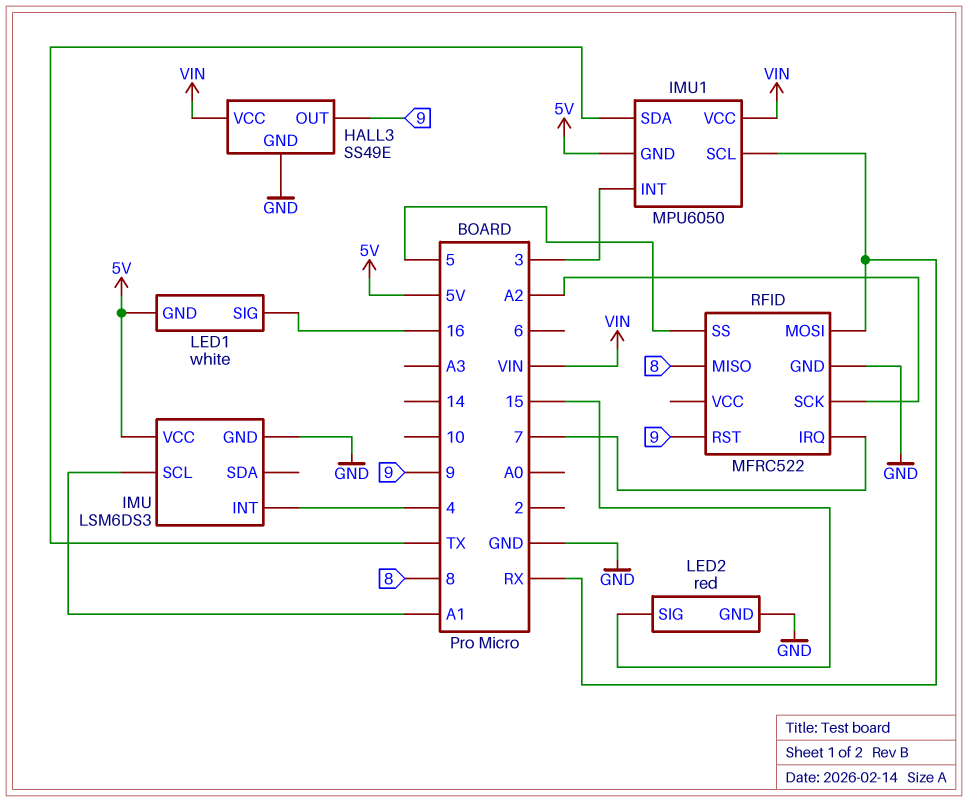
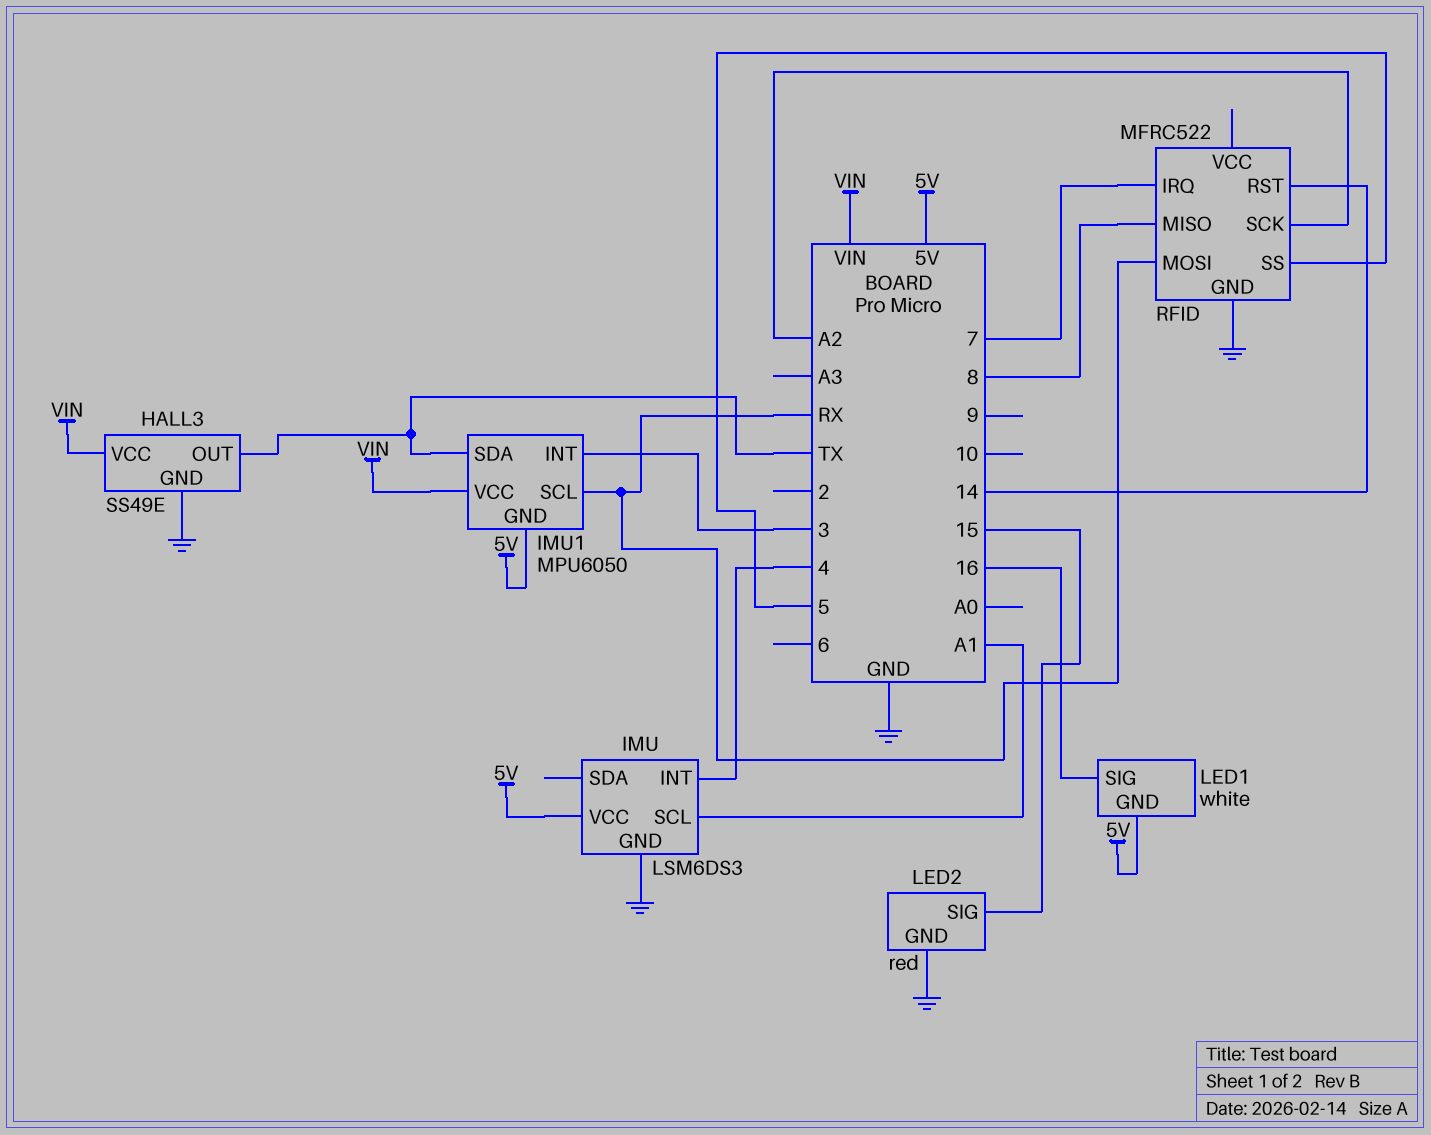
HALL3 pin OUT: 9 -> TX
RFID pin RST: 9 -> 14

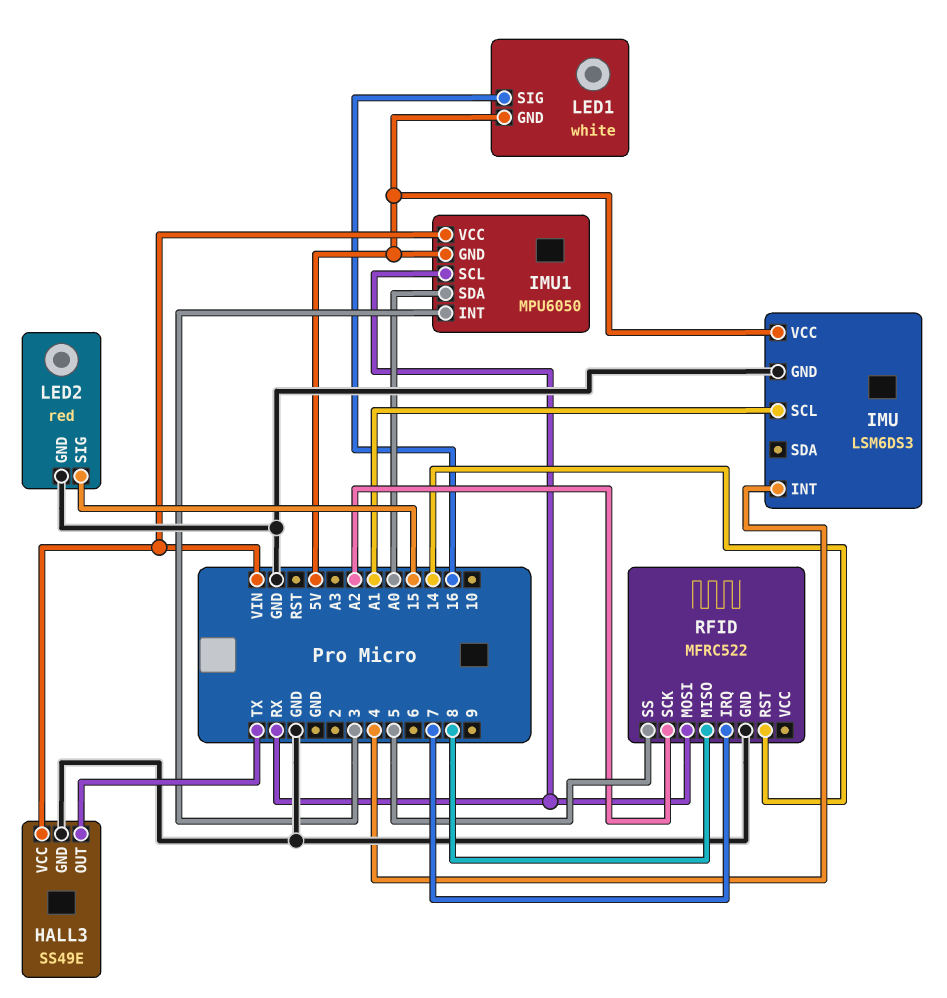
IMU1 pin SDA: TX -> A0

